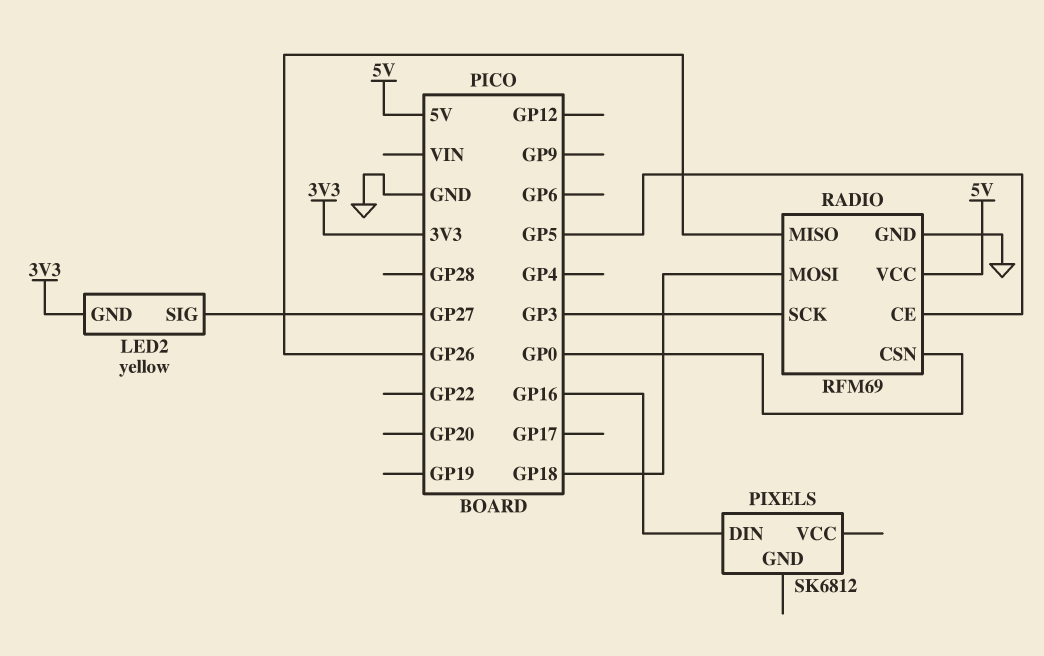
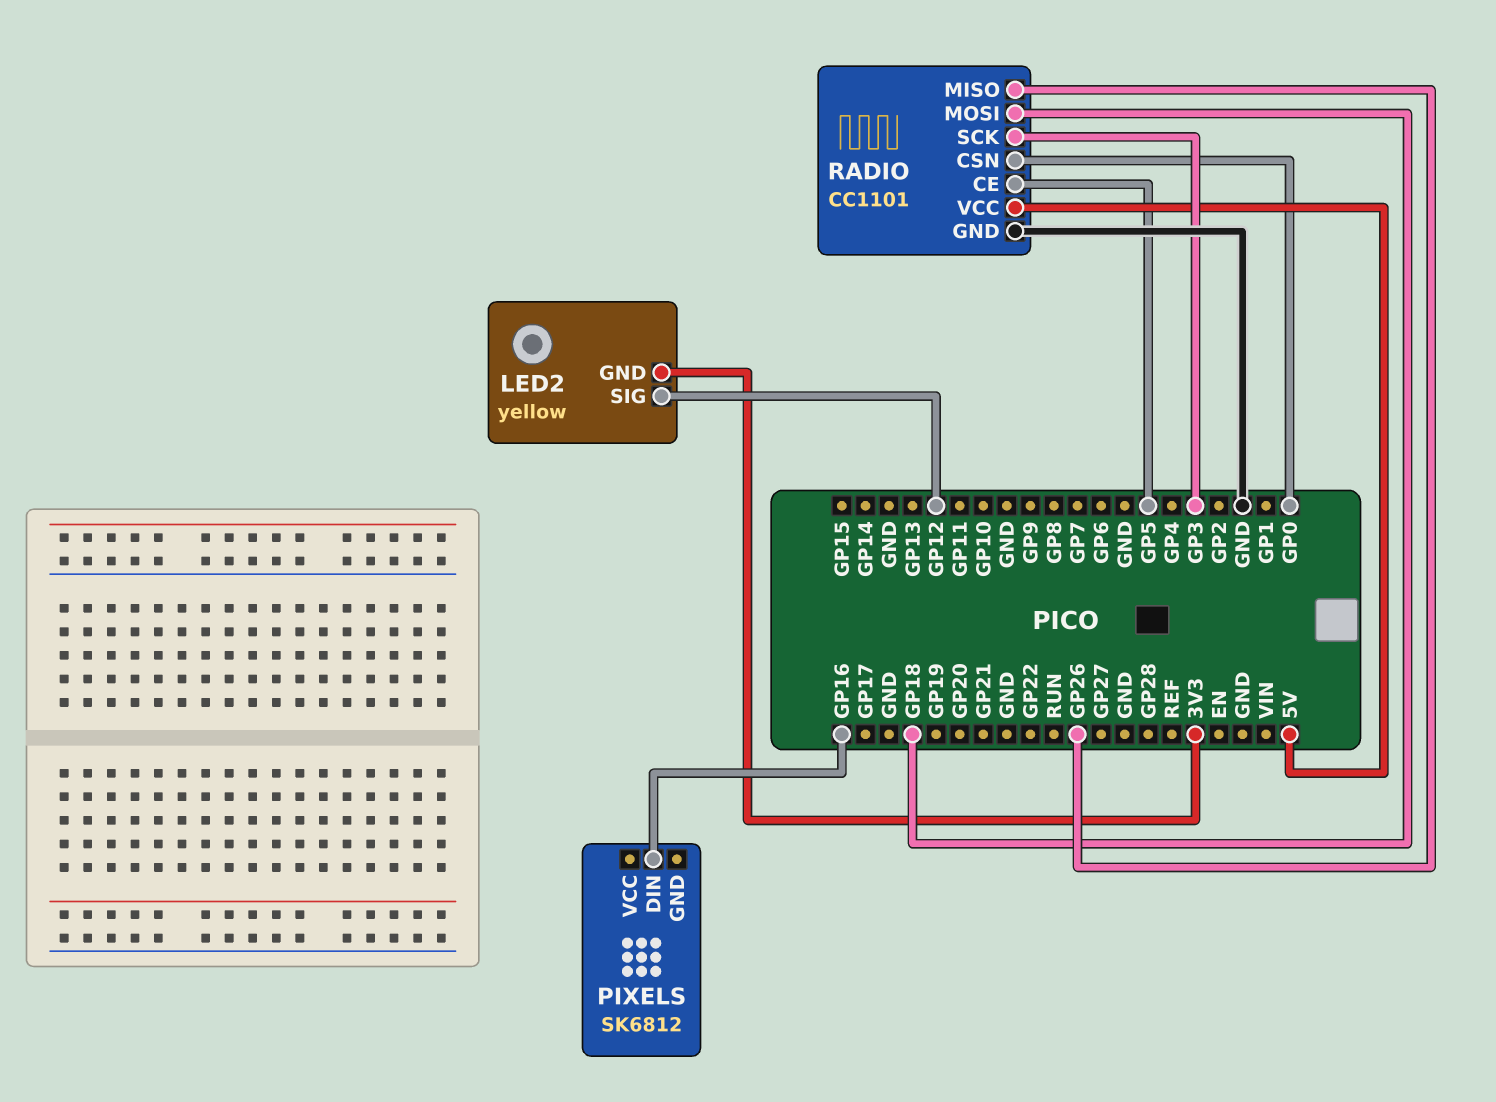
LED2 pin SIG: GP27 -> GP12
RADIO: RFM69 -> CC1101

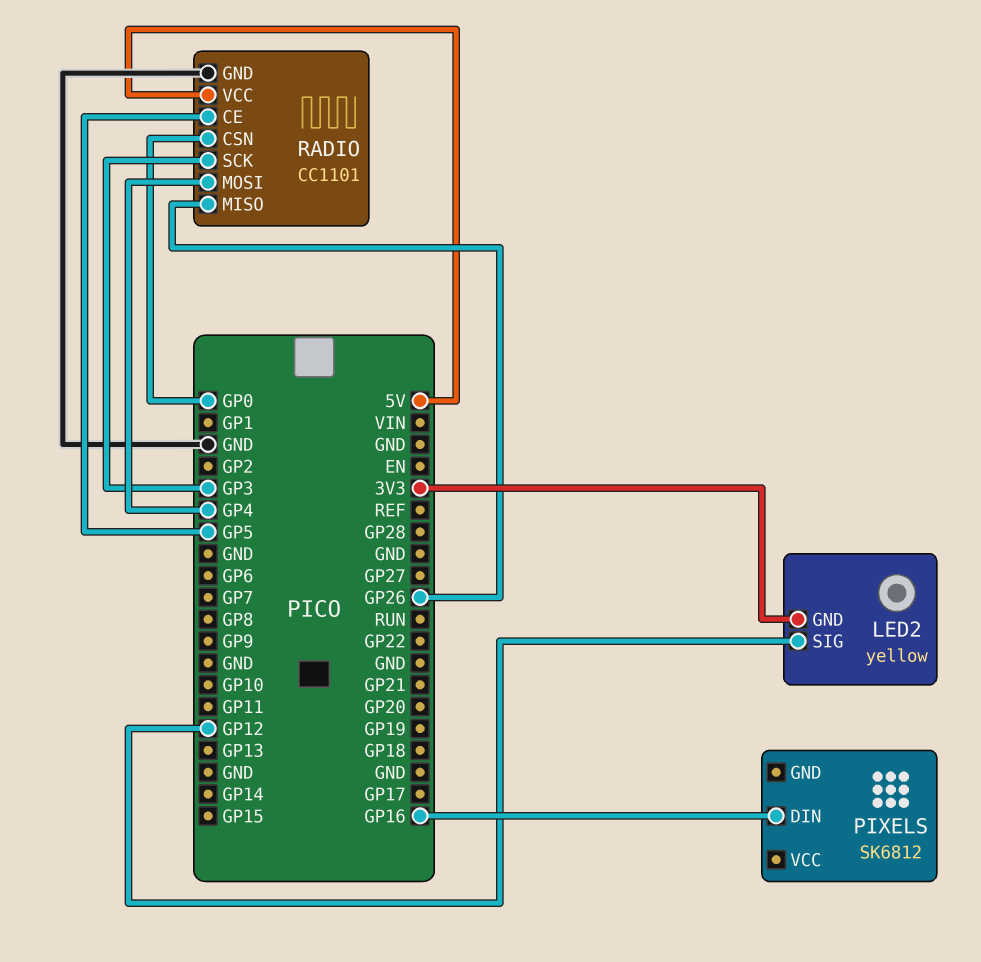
RADIO pin MOSI: GP18 -> GP4

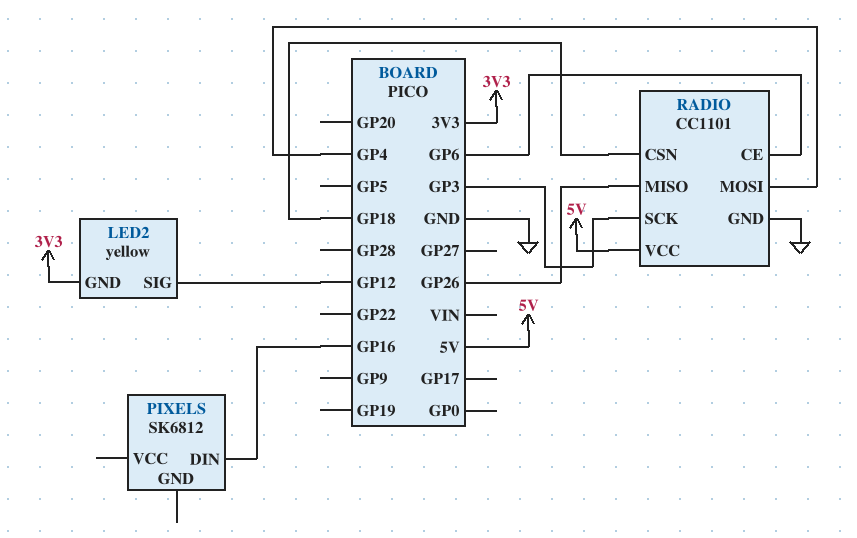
RADIO pin CE: GP5 -> GP6
RADIO pin CSN: GP0 -> GP18

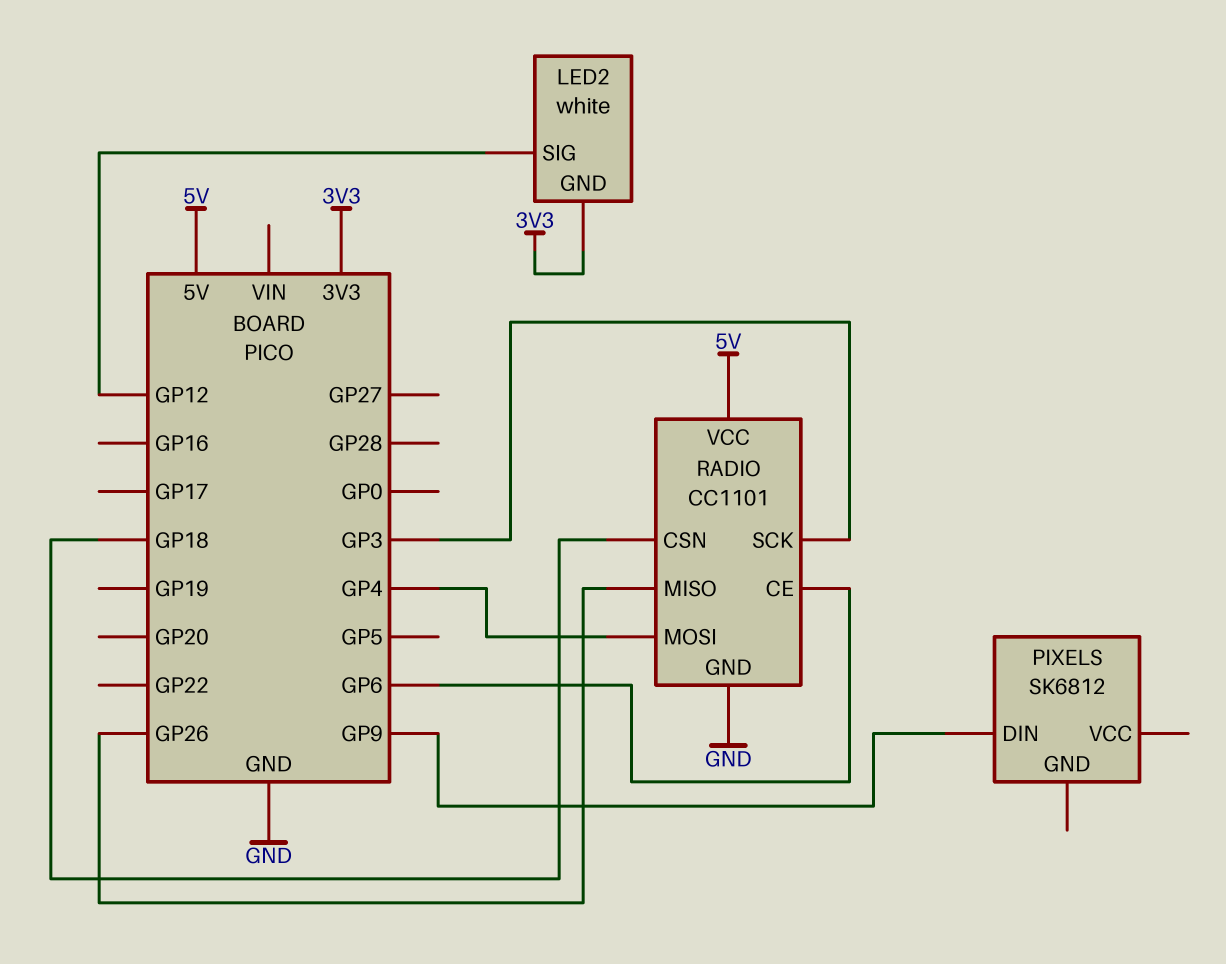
LED2: yellow -> white
PIXELS pin DIN: GP16 -> GP9

